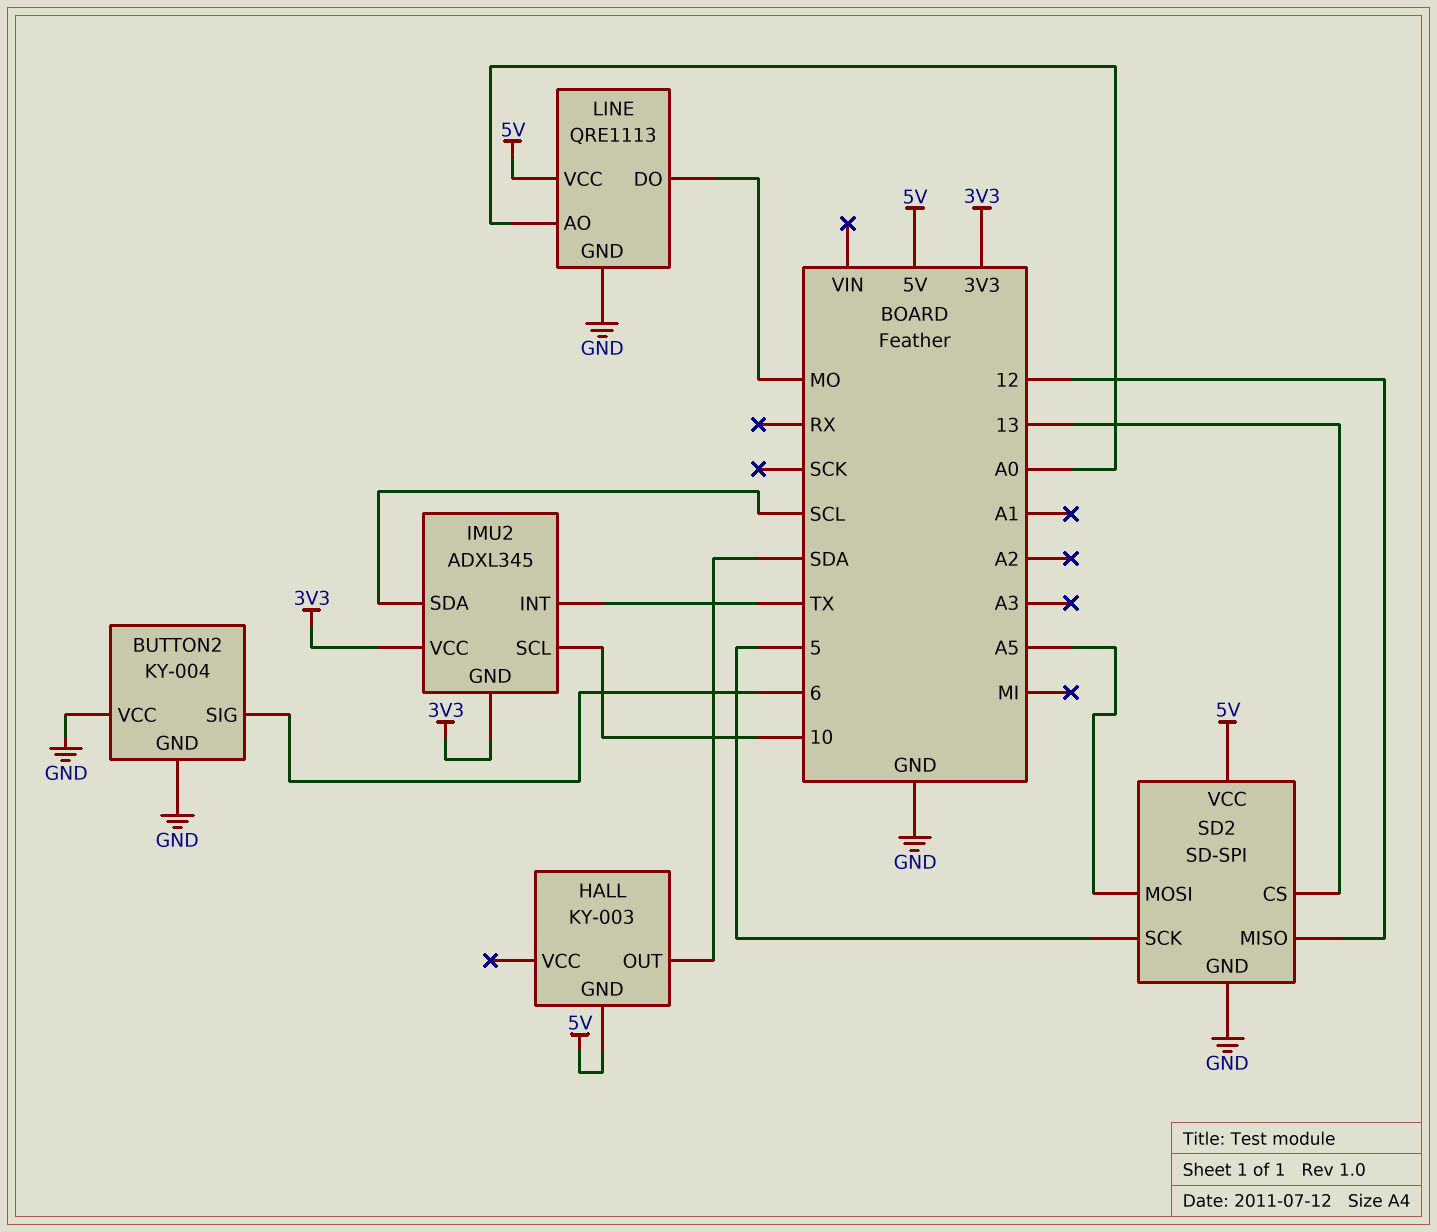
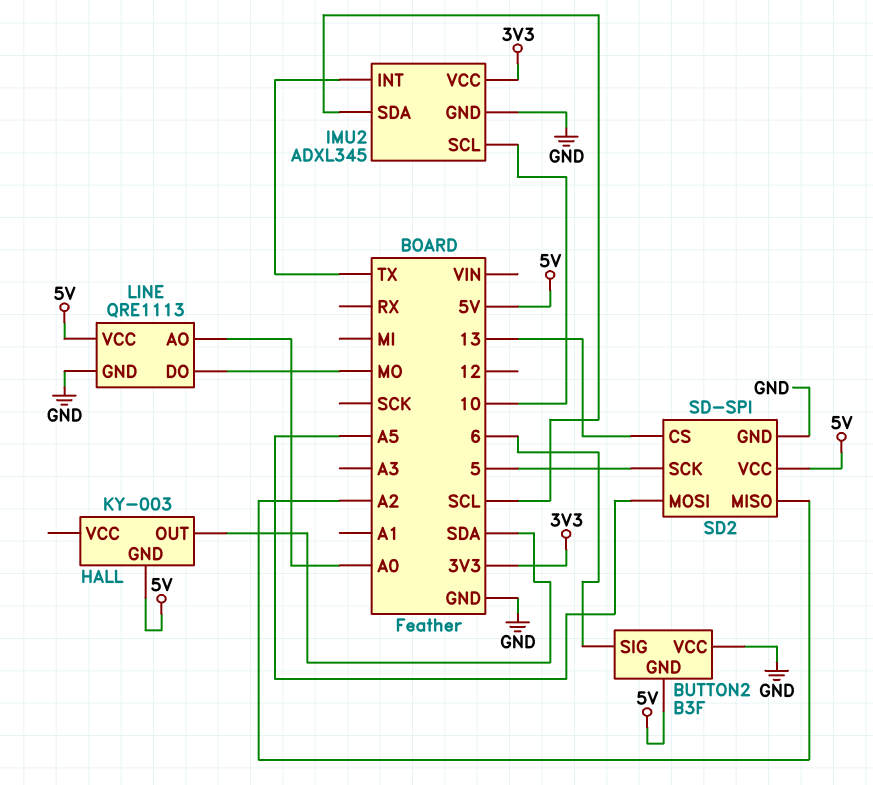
BUTTON2: KY-004 -> B3F
BUTTON2 pin GND: GND -> 5V
IMU2 pin GND: 3V3 -> GND
SD2 pin MISO: 12 -> A2

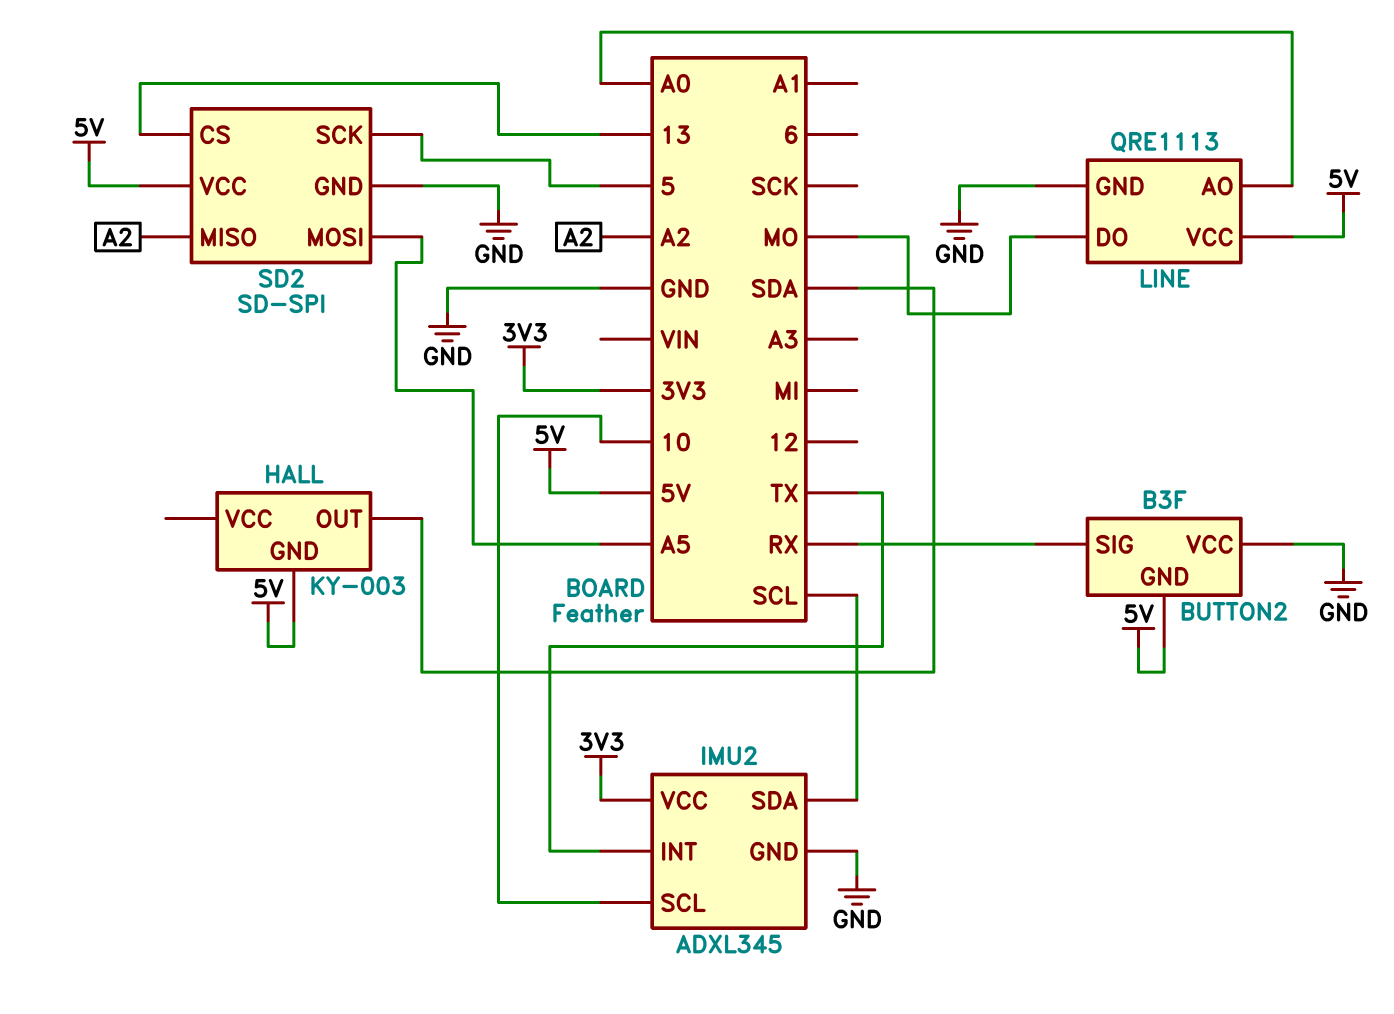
BUTTON2 pin SIG: 6 -> RX

